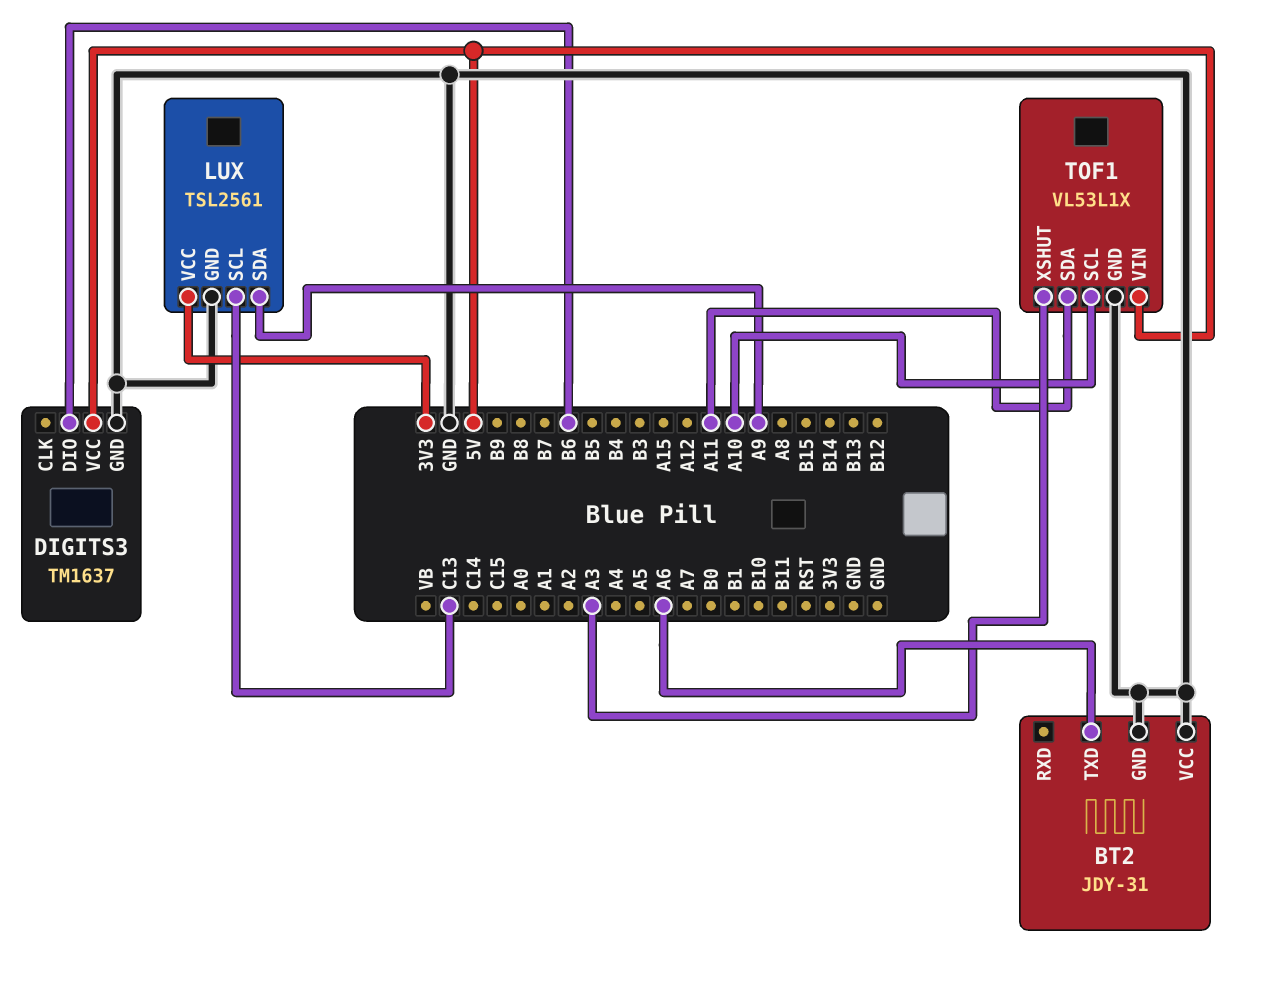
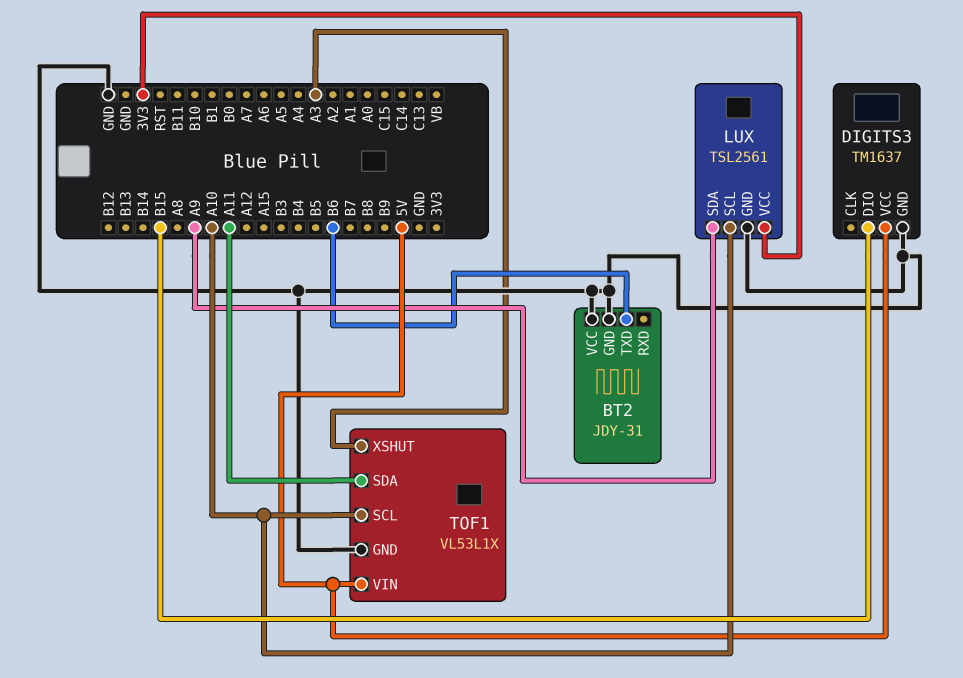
BT2 pin TXD: A6 -> B6
DIGITS3 pin DIO: B6 -> B15
LUX pin SCL: C13 -> A10

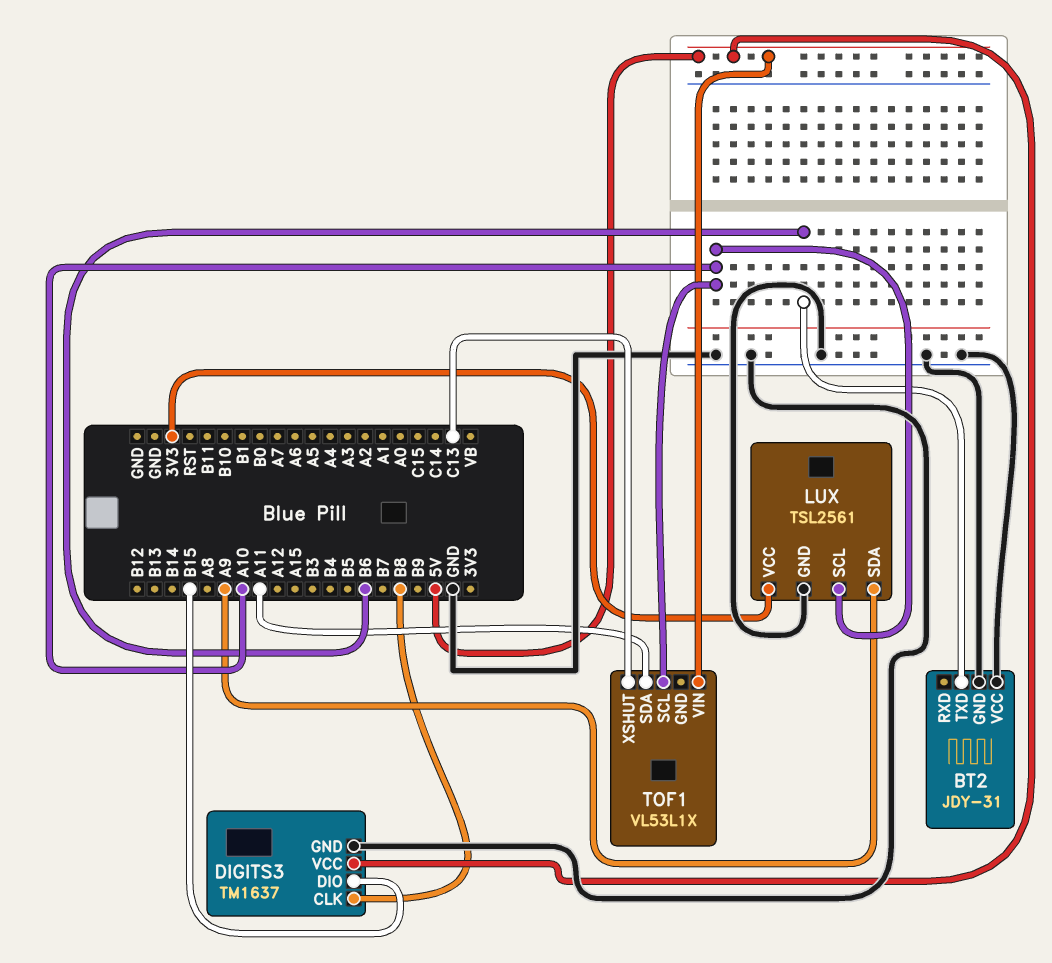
DIGITS3 pin CLK: none -> B8
TOF1 pin GND: GND -> none
TOF1 pin XSHUT: A3 -> C13

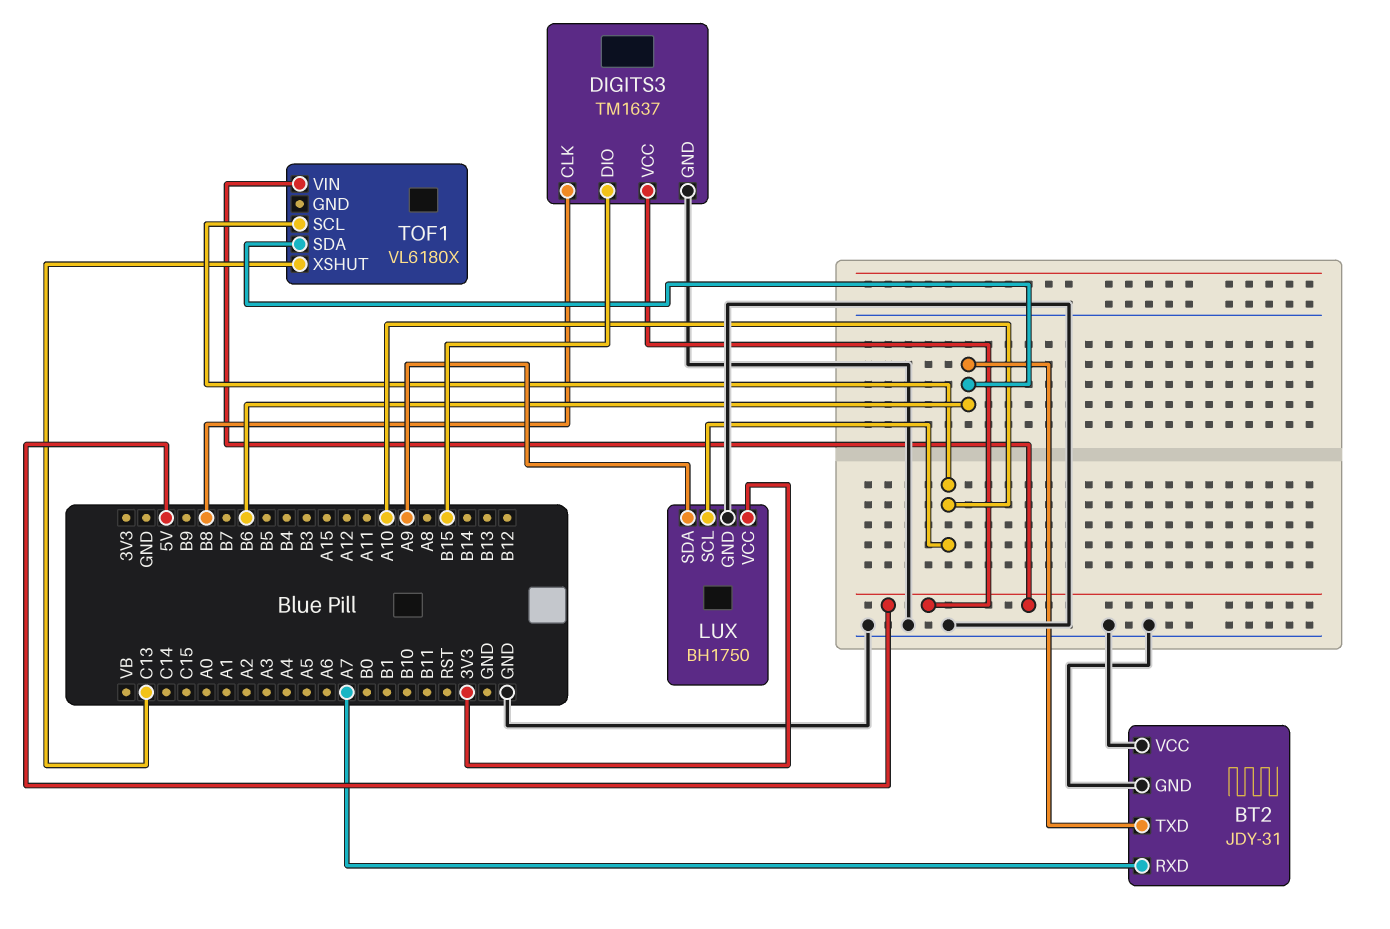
BT2 pin RXD: none -> A7
LUX: TSL2561 -> BH1750
TOF1: VL53L1X -> VL6180X
TOF1 pin SDA: A11 -> B6

